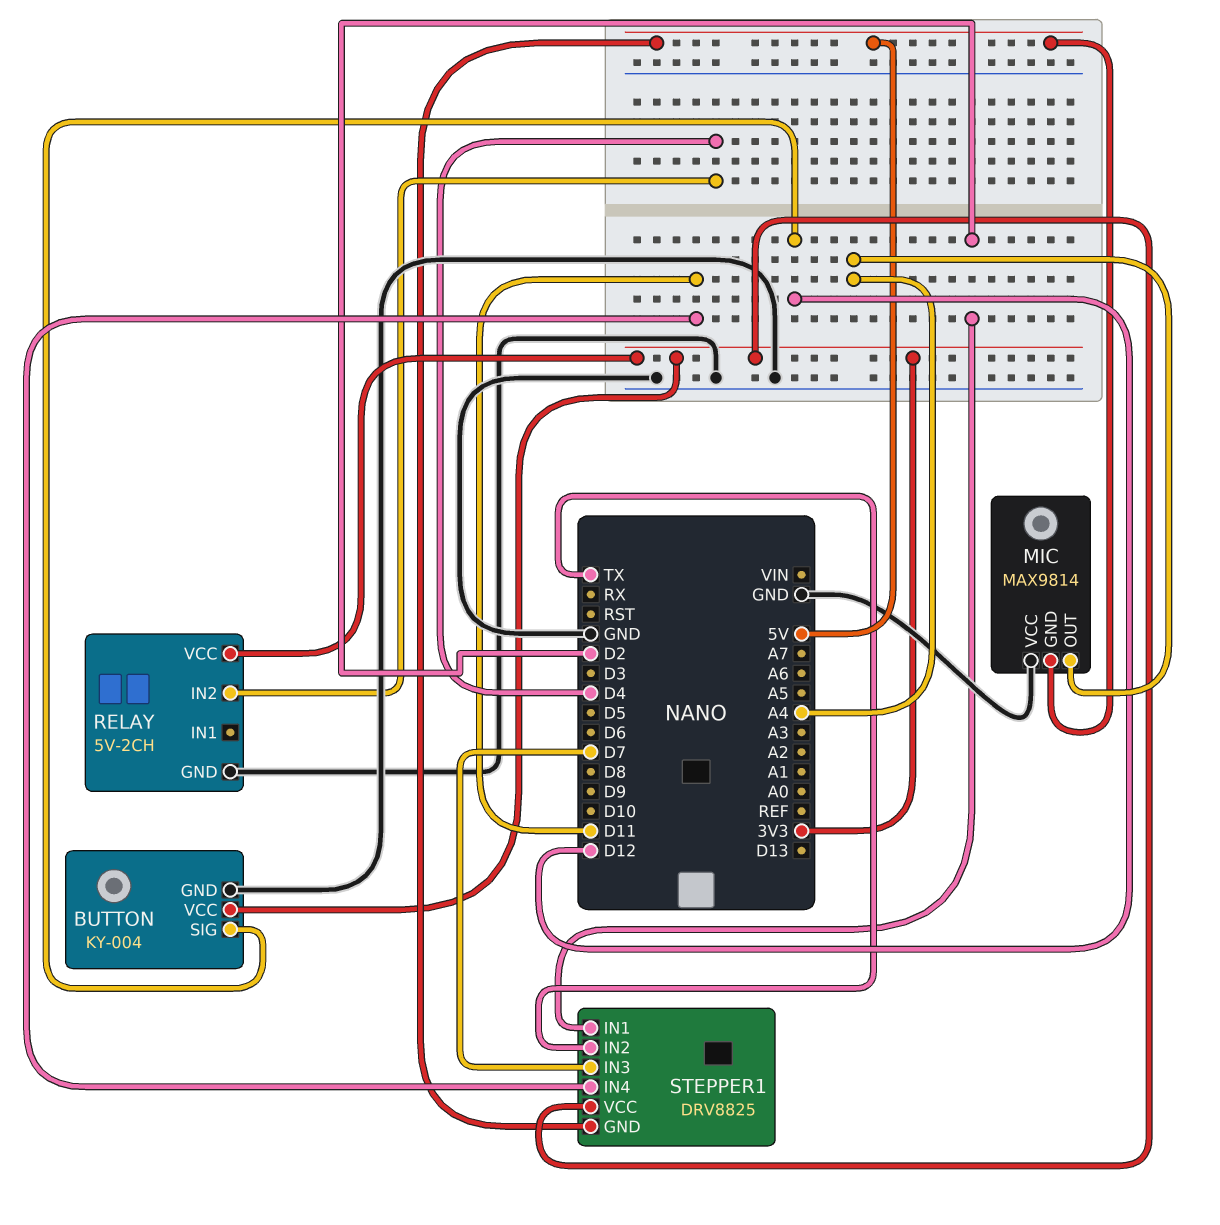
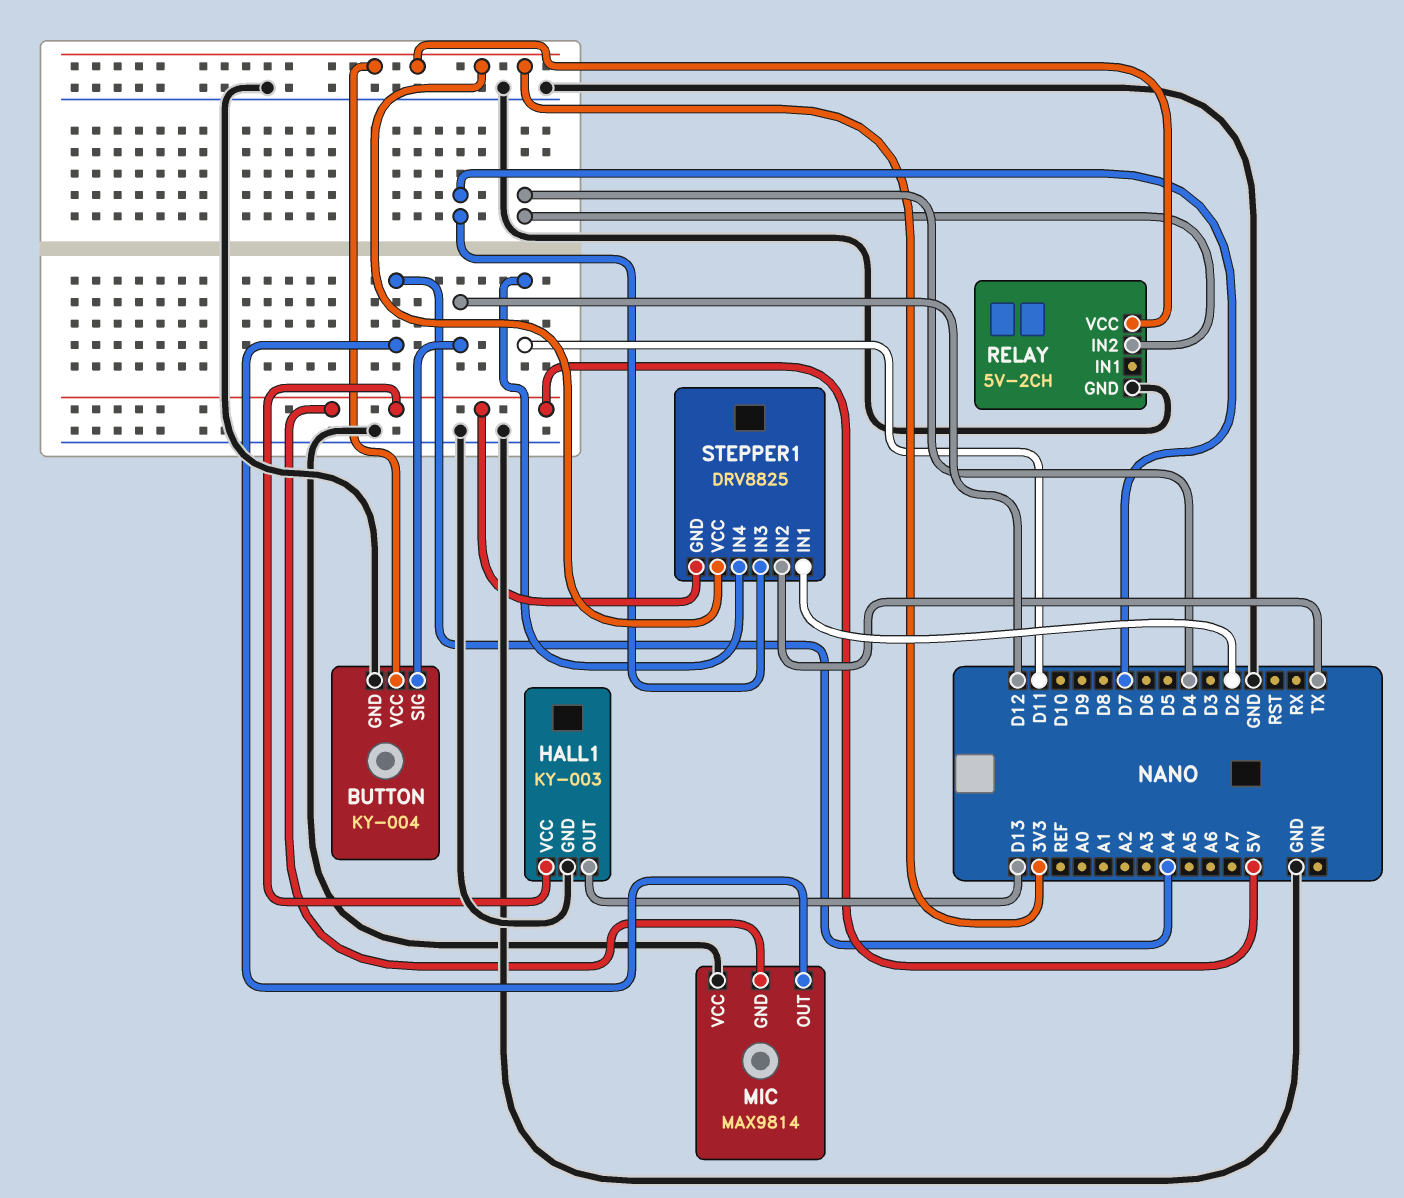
HALL1: none -> KY-003
HALL1 pin GND: none -> GND
HALL1 pin OUT: none -> D13
HALL1 pin VCC: none -> 5V

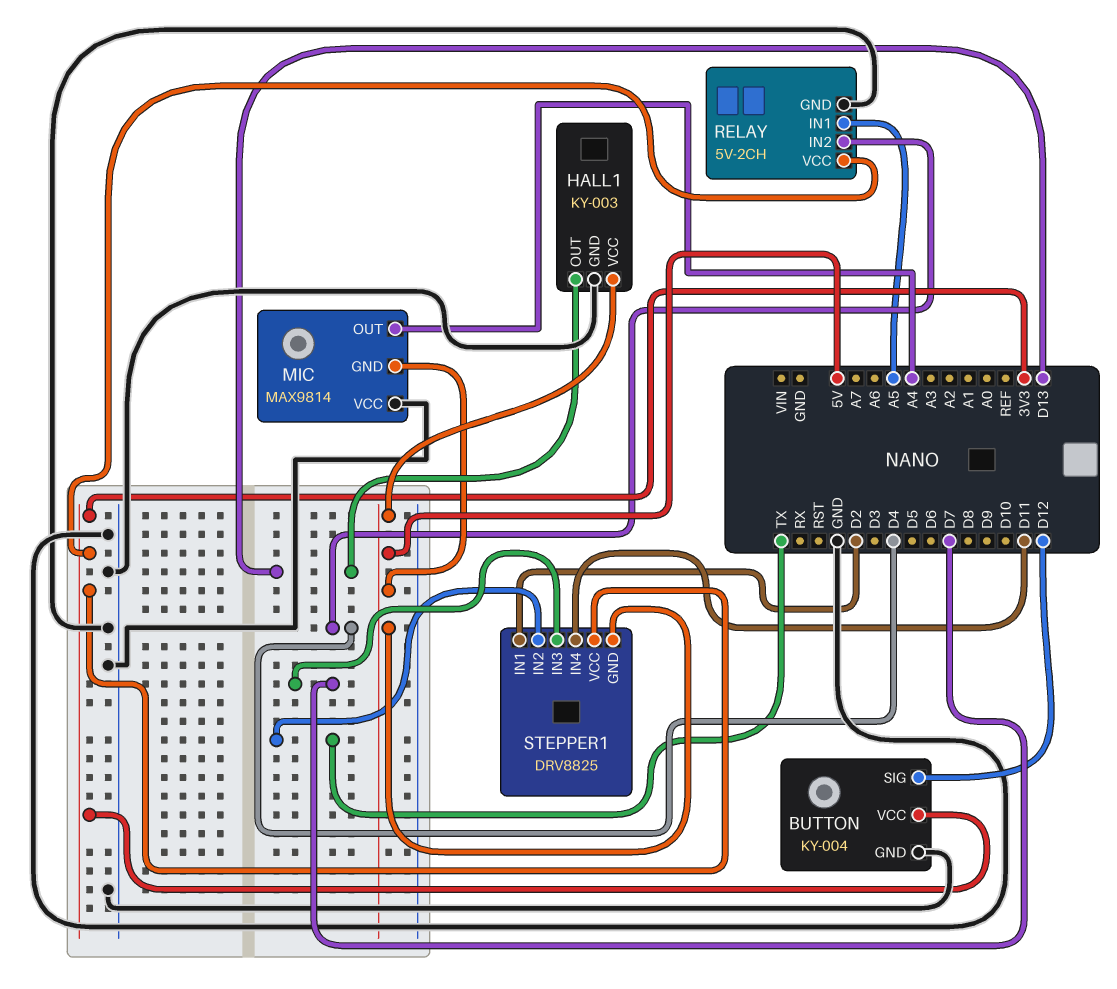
RELAY pin IN1: none -> A5

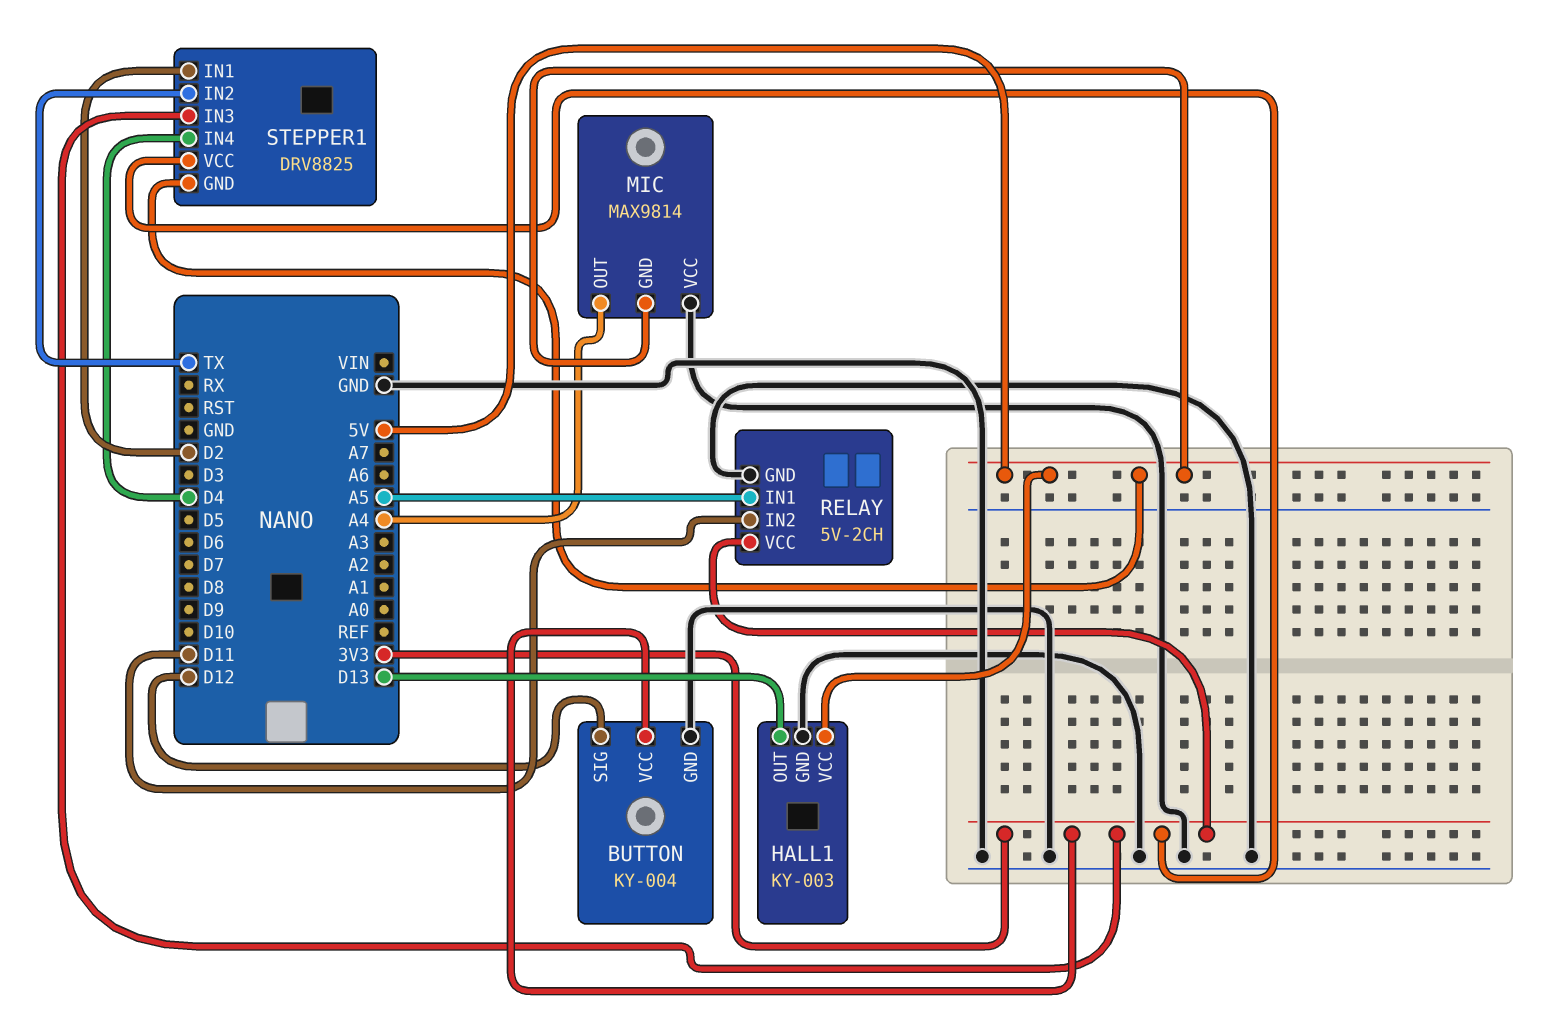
RELAY pin IN2: D4 -> D11
STEPPER1 pin IN3: D7 -> 3V3
STEPPER1 pin IN4: D11 -> D4

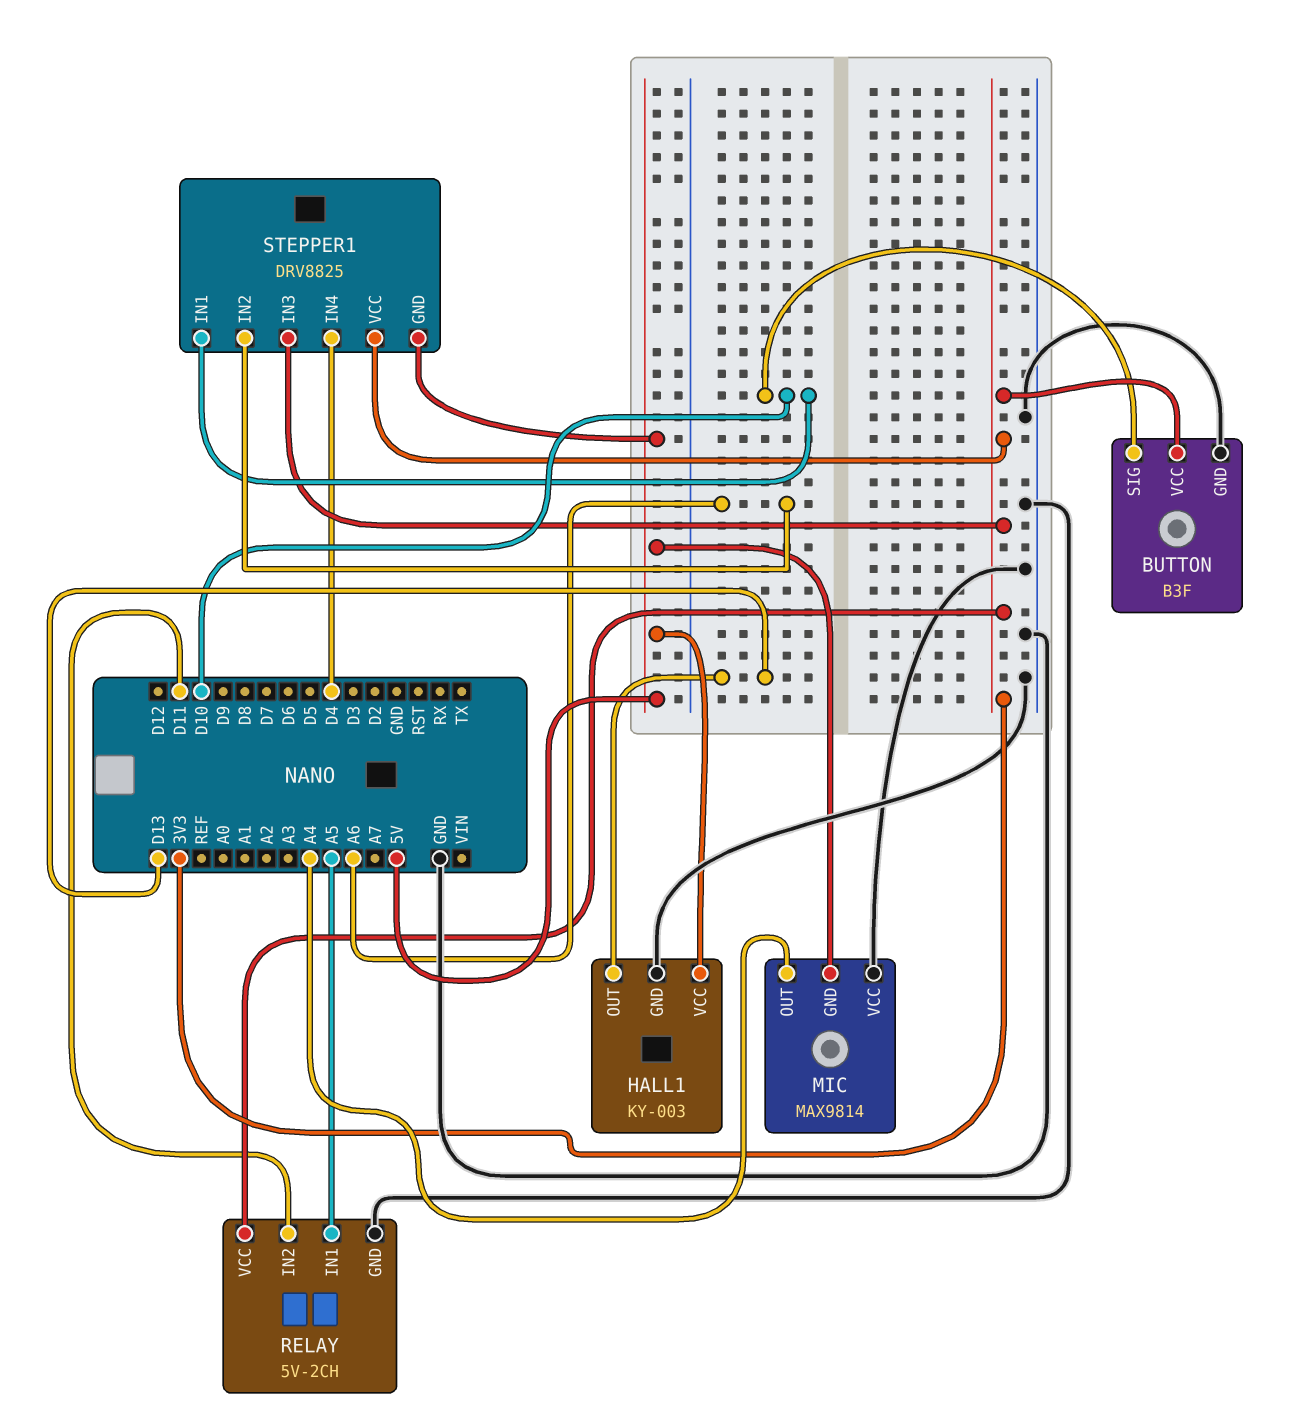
BUTTON: KY-004 -> B3F
BUTTON pin SIG: D12 -> D10
STEPPER1 pin IN1: D2 -> D10
STEPPER1 pin IN2: TX -> A6

